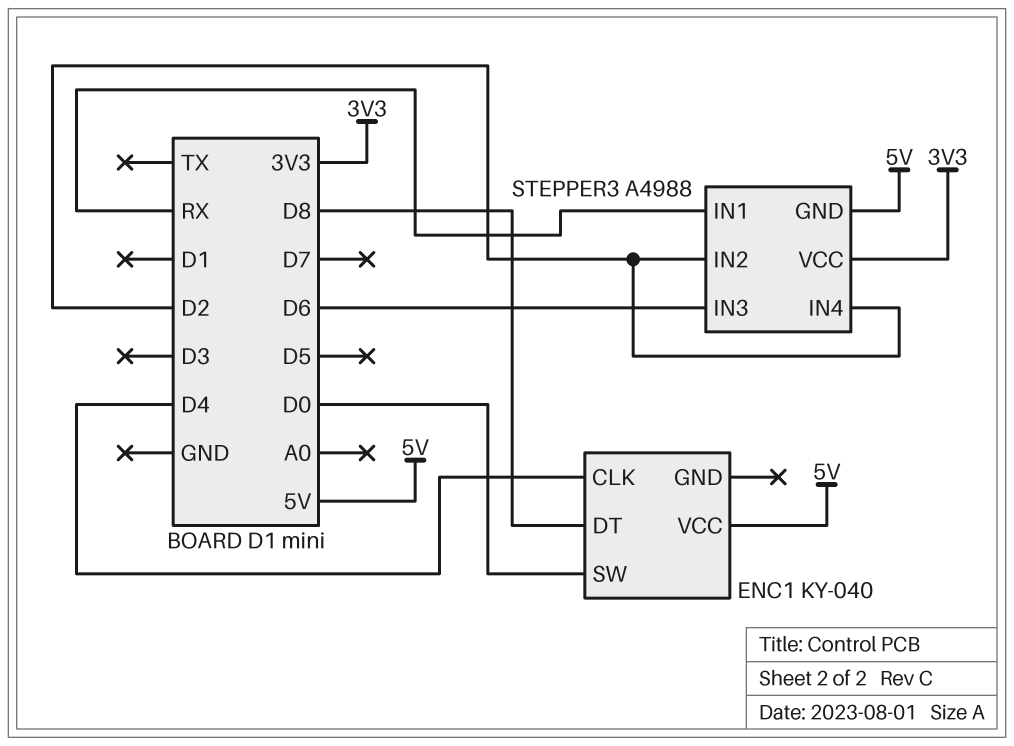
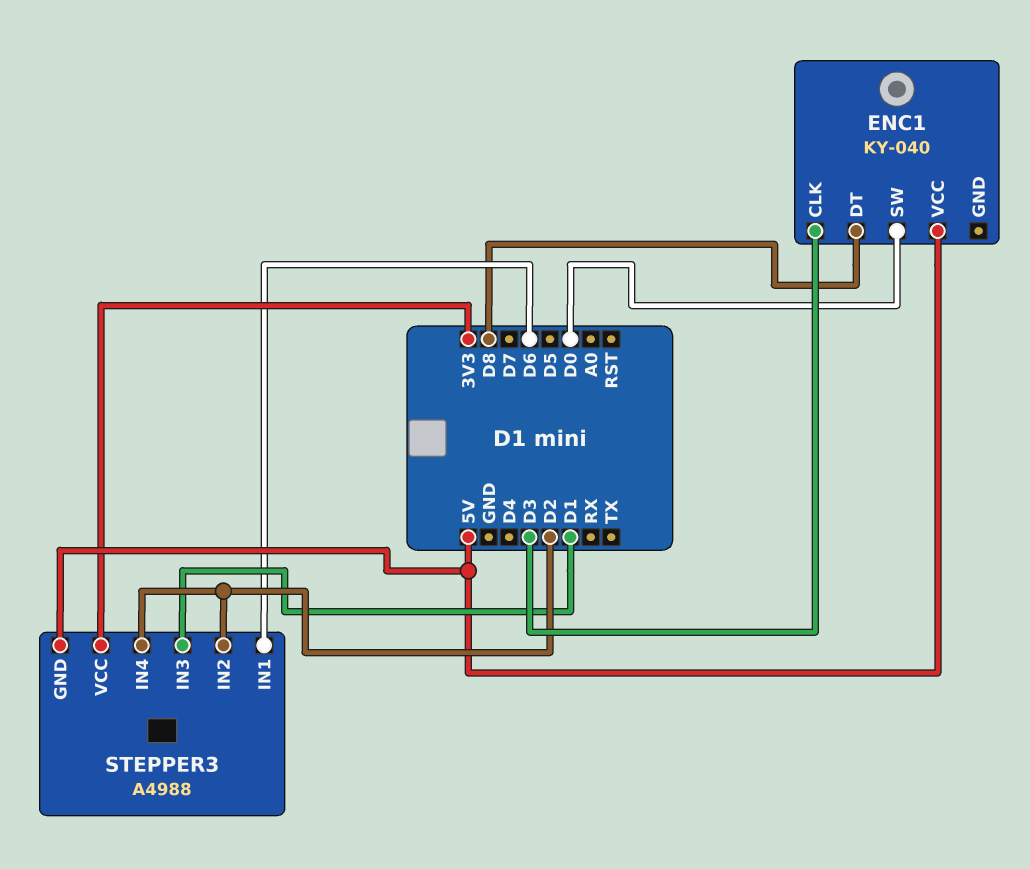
ENC1 pin CLK: D4 -> D3
STEPPER3 pin IN1: RX -> D6
STEPPER3 pin IN3: D6 -> D1

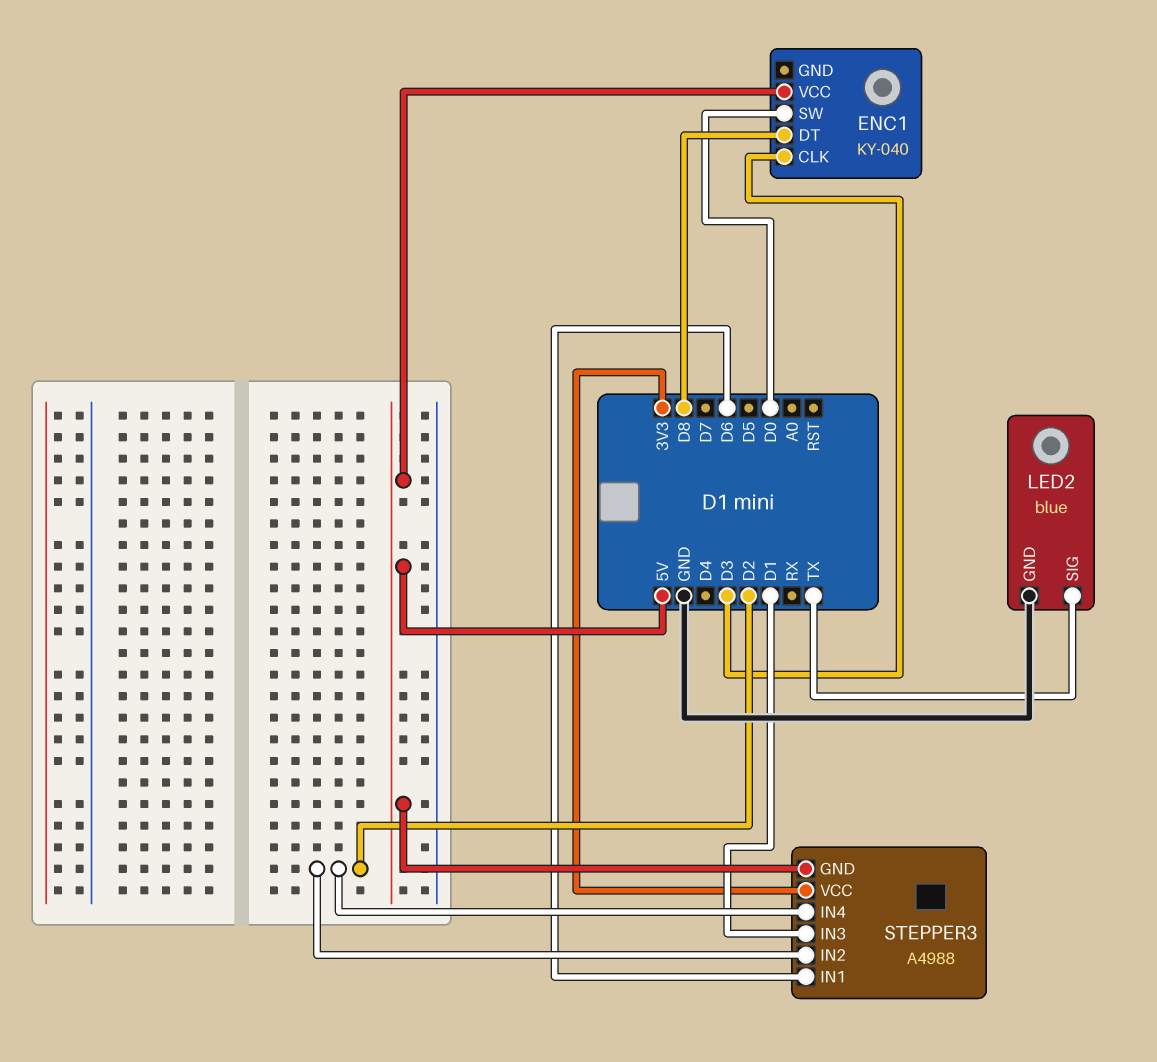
LED2: none -> blue
LED2 pin GND: none -> GND
LED2 pin SIG: none -> TX

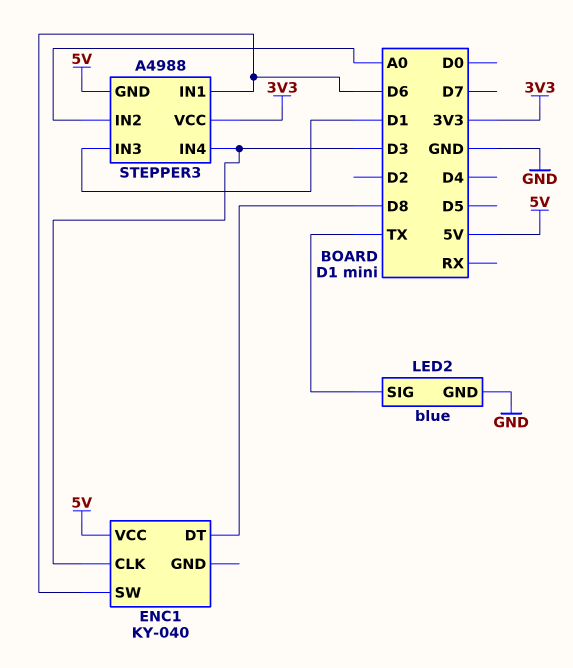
ENC1 pin SW: D0 -> D6
STEPPER3 pin IN2: D2 -> A0
STEPPER3 pin IN4: D2 -> D3

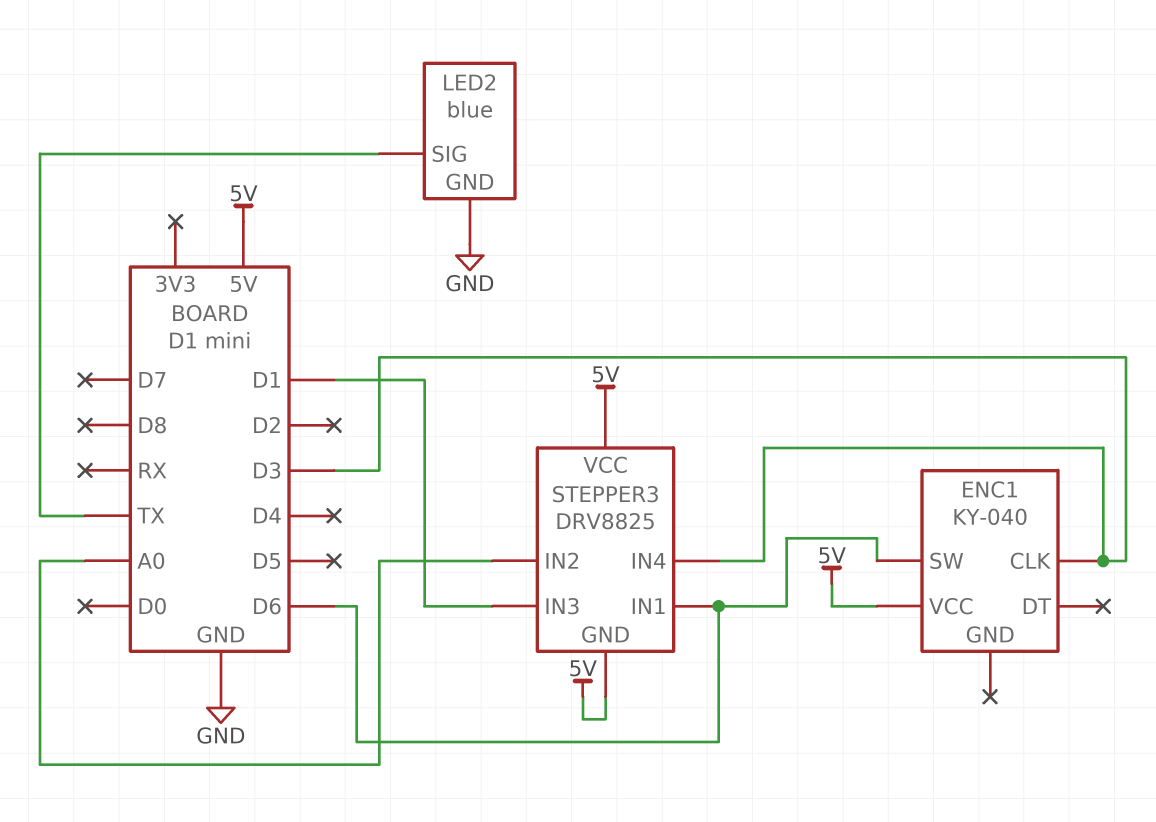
ENC1 pin DT: D8 -> none
STEPPER3: A4988 -> DRV8825
STEPPER3 pin VCC: 3V3 -> 5V

